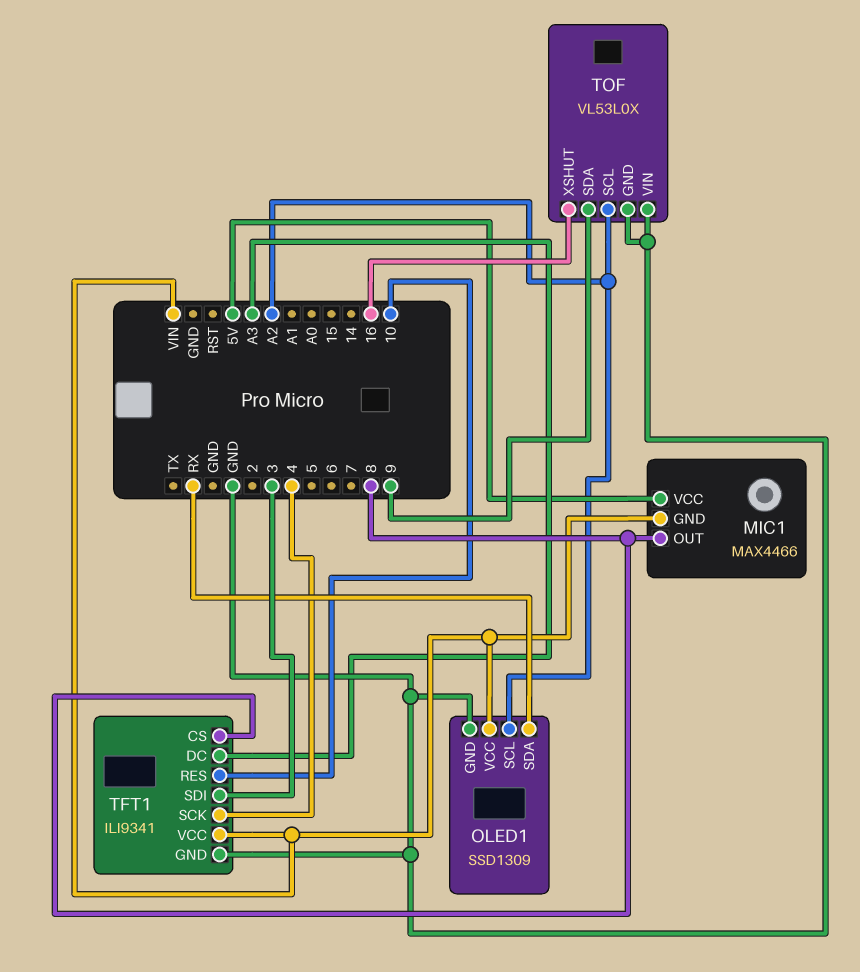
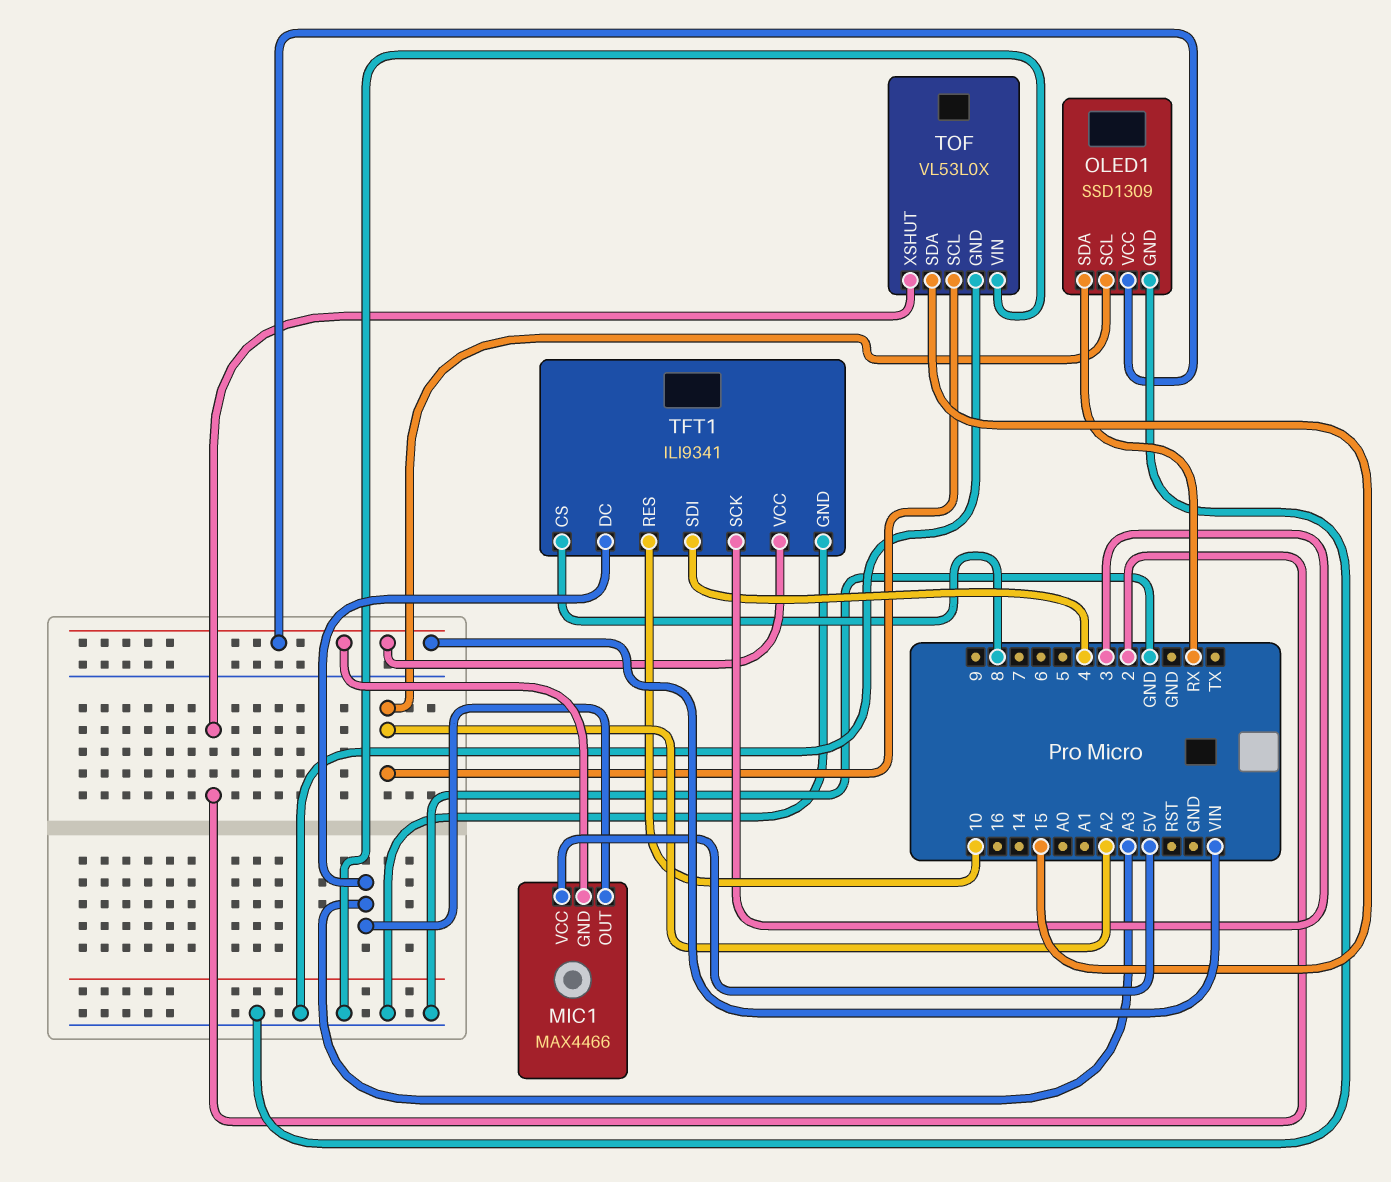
MIC1 pin OUT: 8 -> A3
TFT1 pin SCK: 4 -> 3
TFT1 pin SDI: 3 -> 4
TOF pin SDA: 9 -> 15
TOF pin XSHUT: 16 -> 2

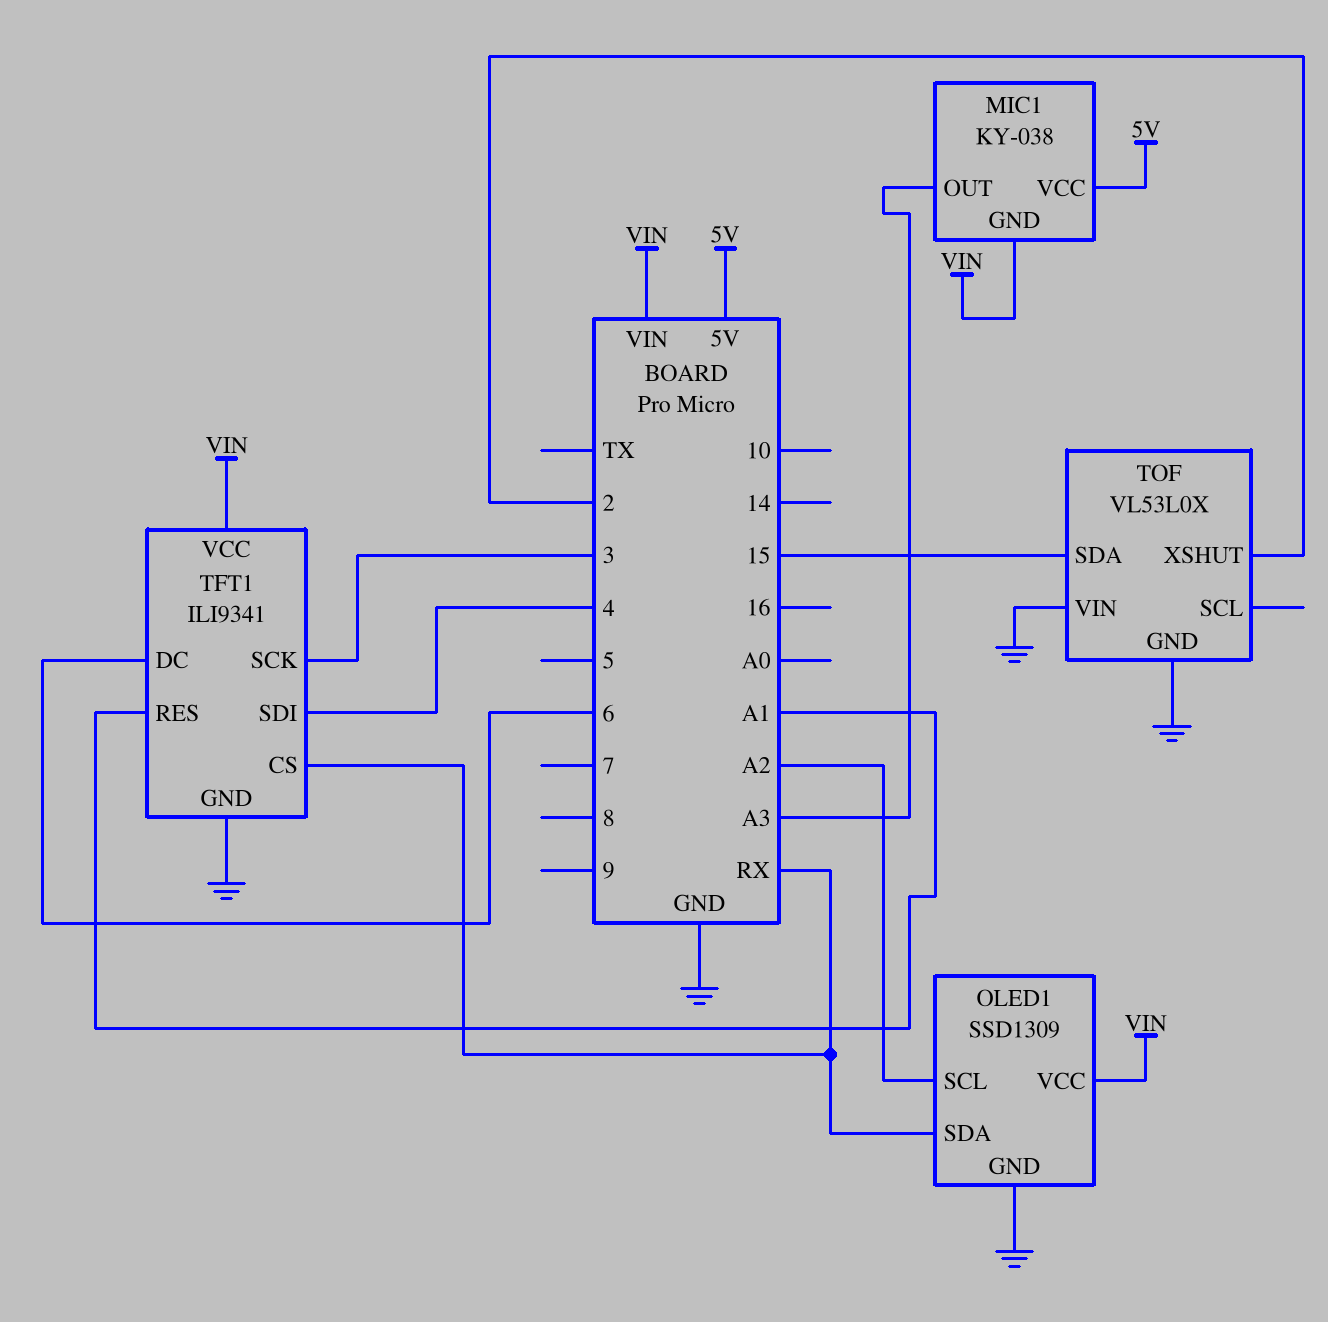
MIC1: MAX4466 -> KY-038
TFT1 pin CS: 8 -> RX
TFT1 pin DC: A3 -> 6
TFT1 pin RES: 10 -> A1
TOF pin SCL: A2 -> none

